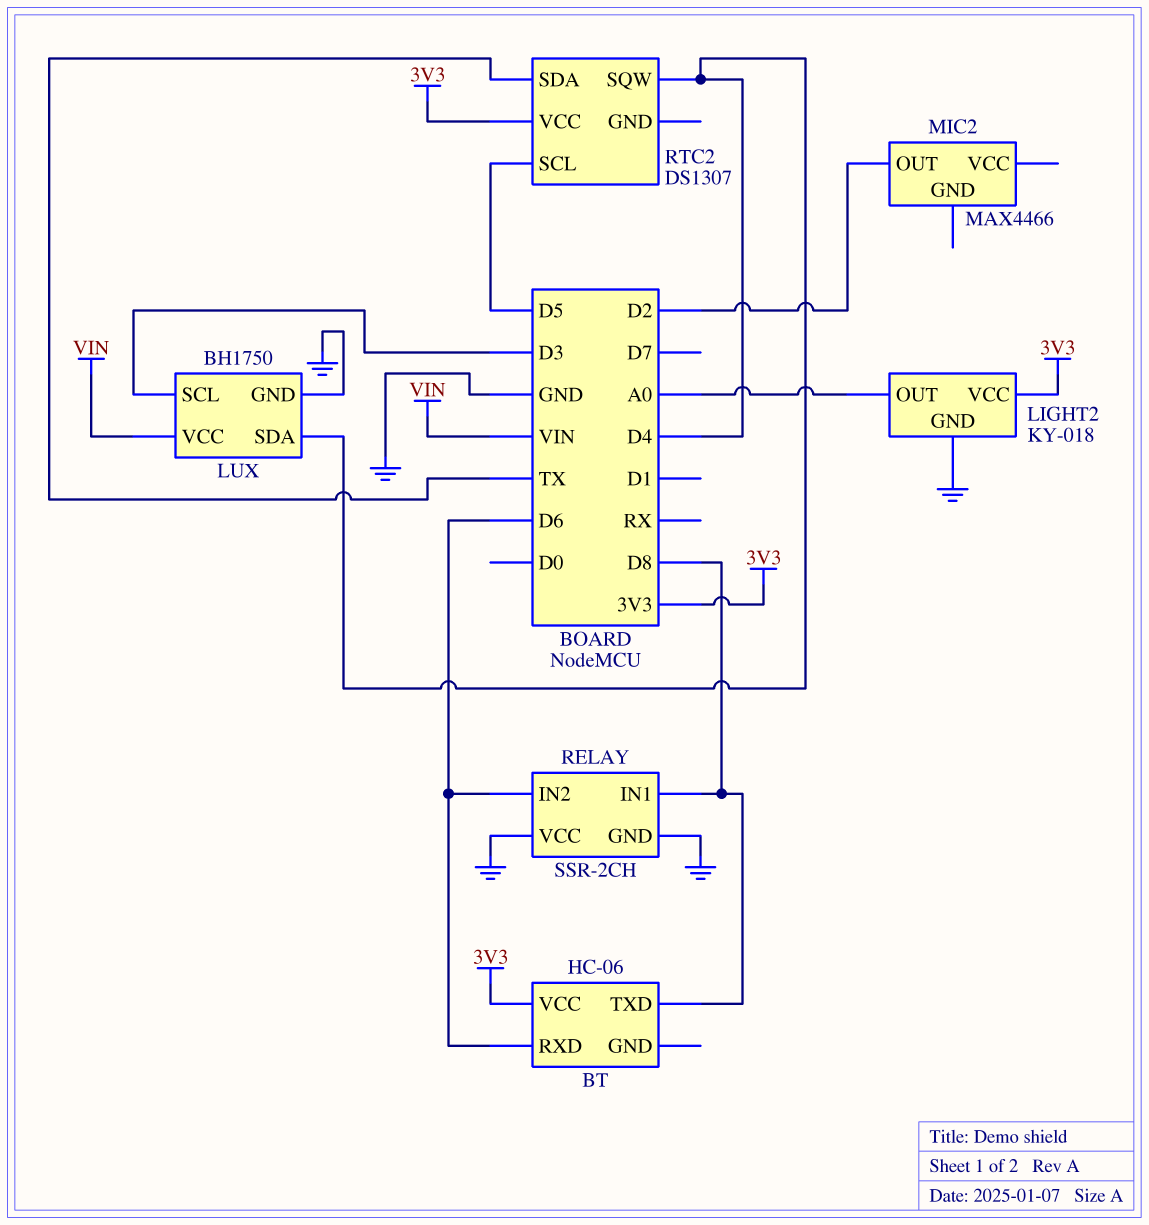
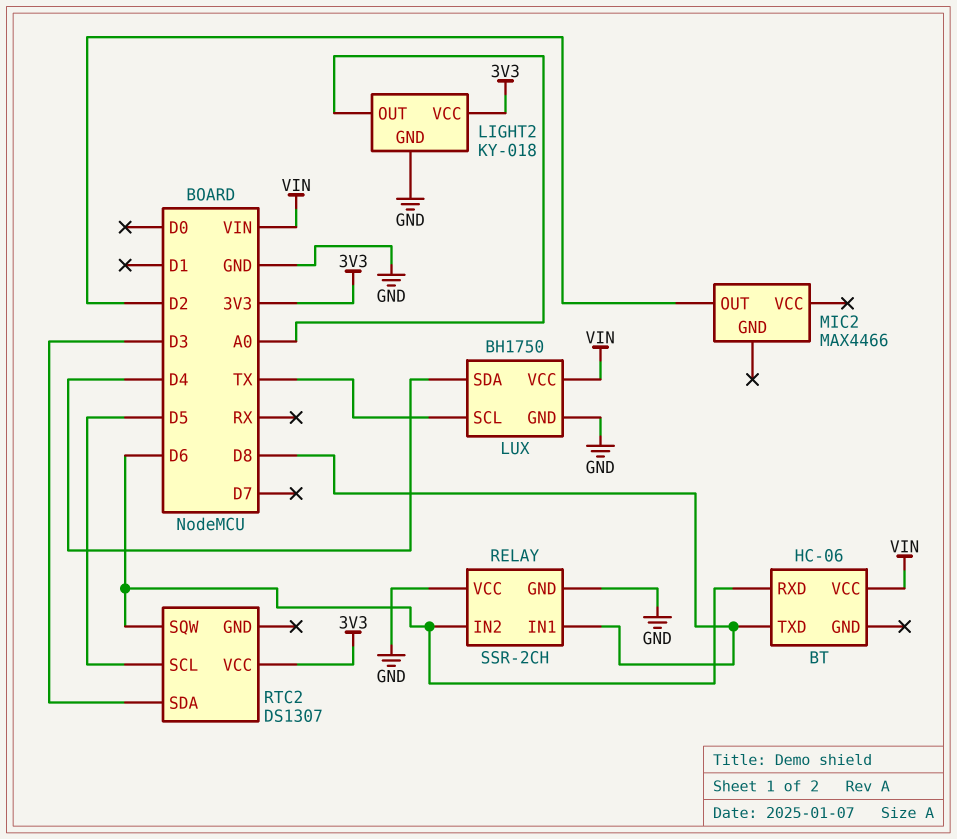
BT pin VCC: 3V3 -> VIN
LUX pin SCL: D3 -> TX
RTC2 pin SDA: TX -> D3
RTC2 pin SQW: D4 -> D6

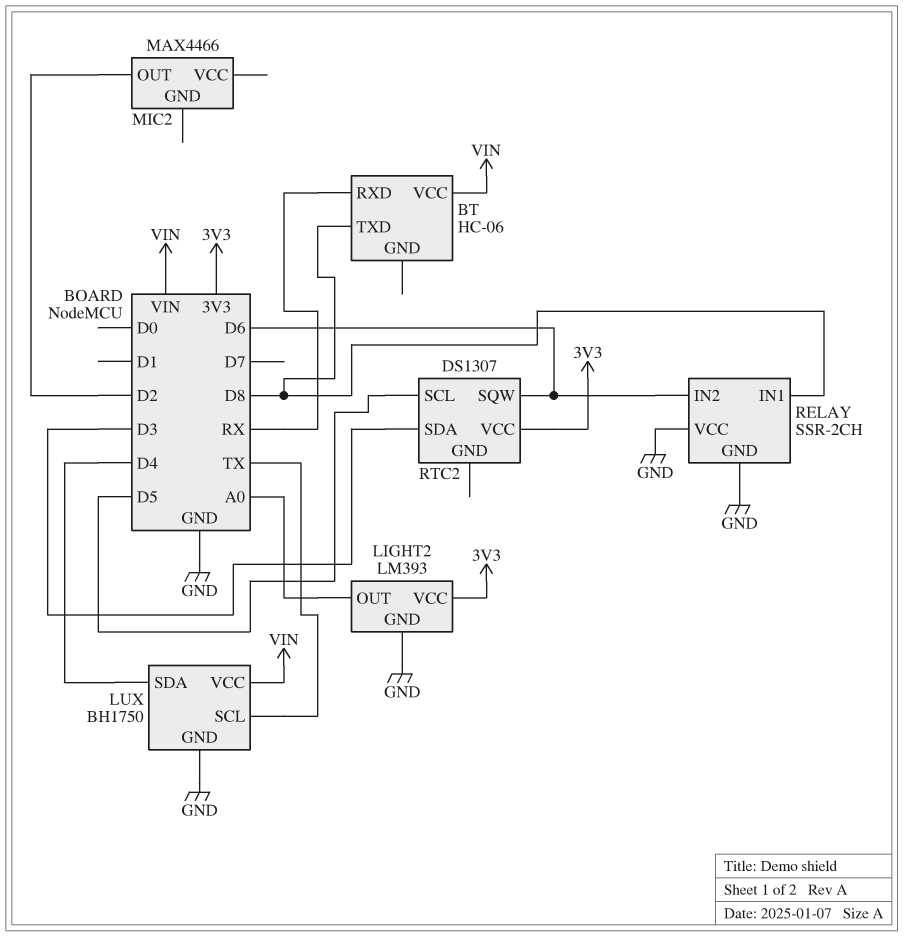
BT pin RXD: D6 -> RX
LIGHT2: KY-018 -> LM393

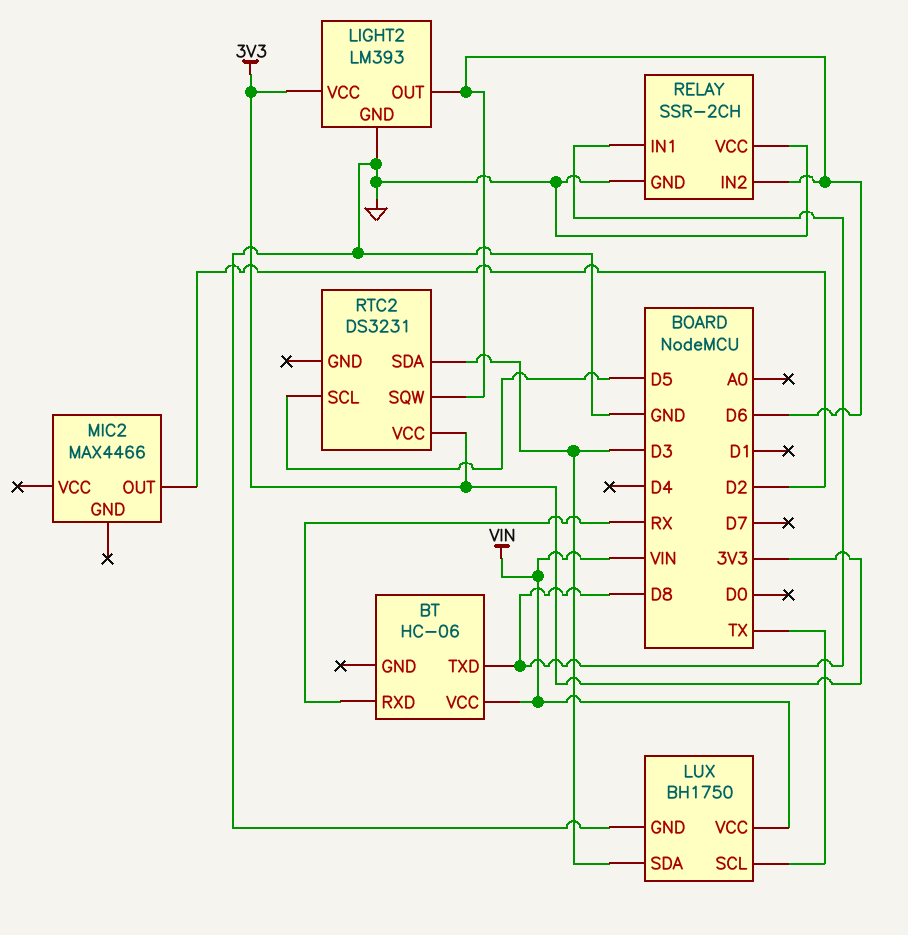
LIGHT2 pin OUT: A0 -> D6
LUX pin SDA: D4 -> D3
RTC2: DS1307 -> DS3231

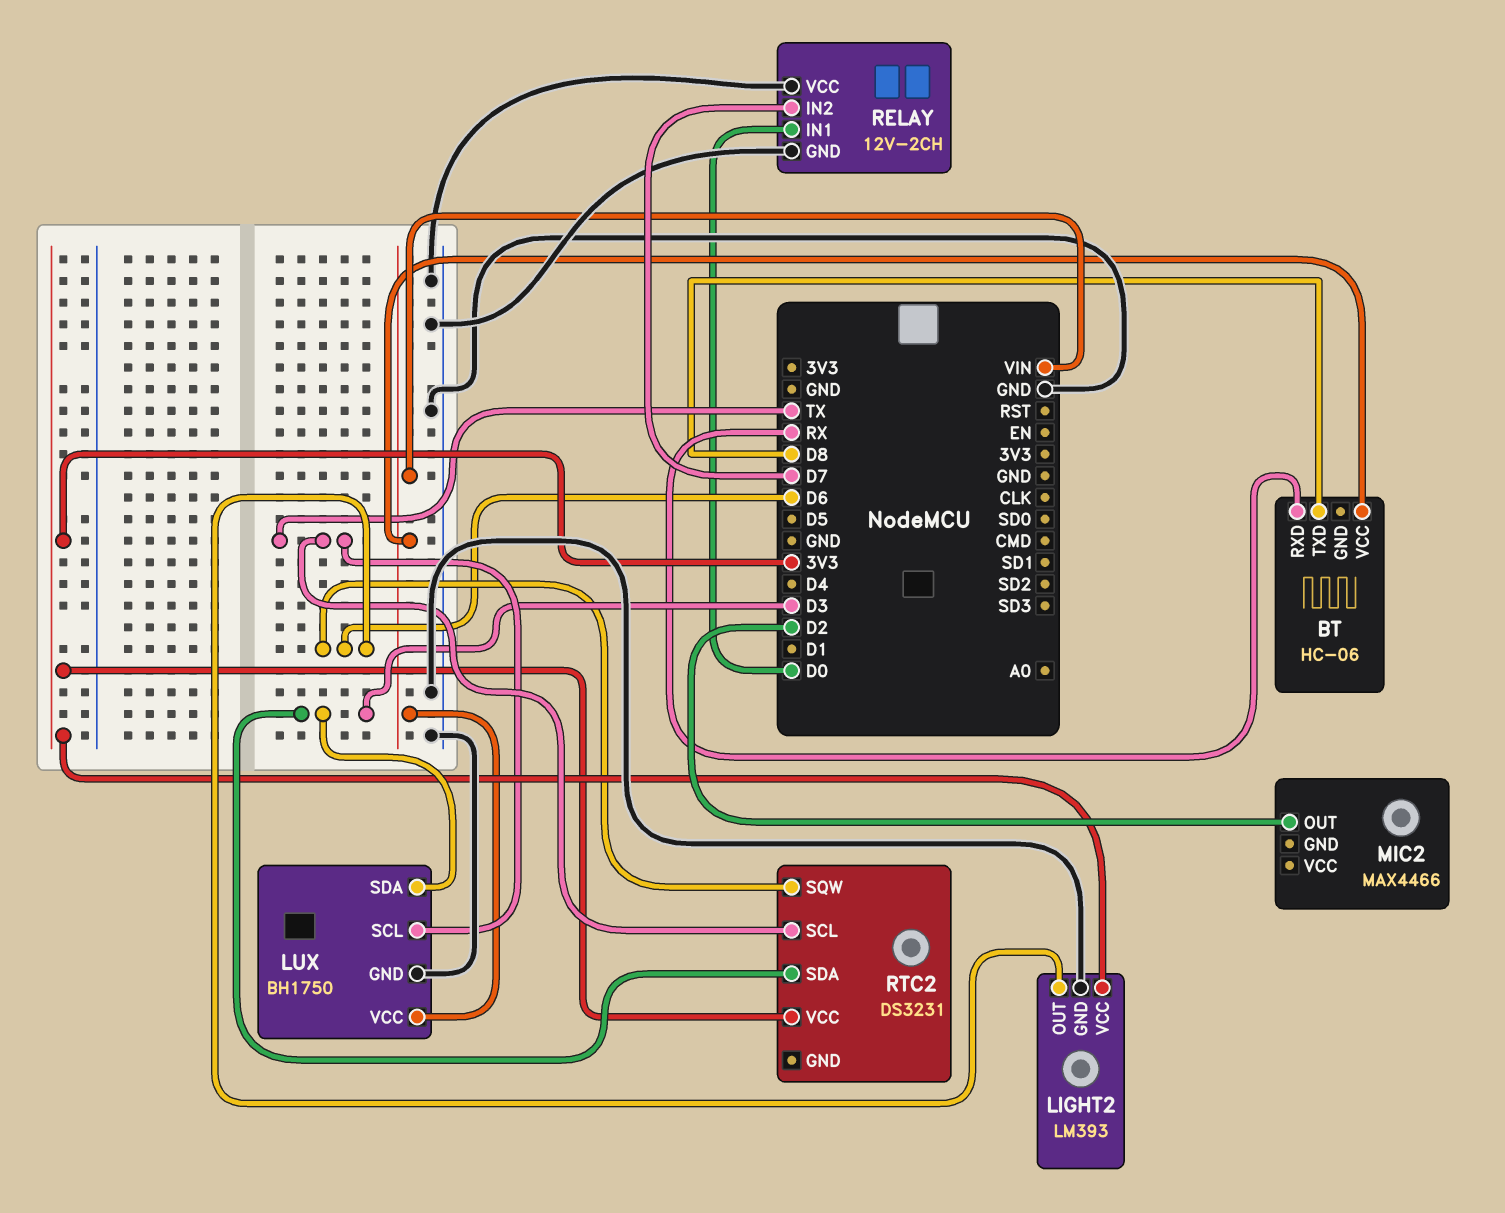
RELAY: SSR-2CH -> 12V-2CH
RELAY pin IN1: D8 -> D0
RELAY pin IN2: D6 -> D7
RTC2 pin SCL: D5 -> TX

